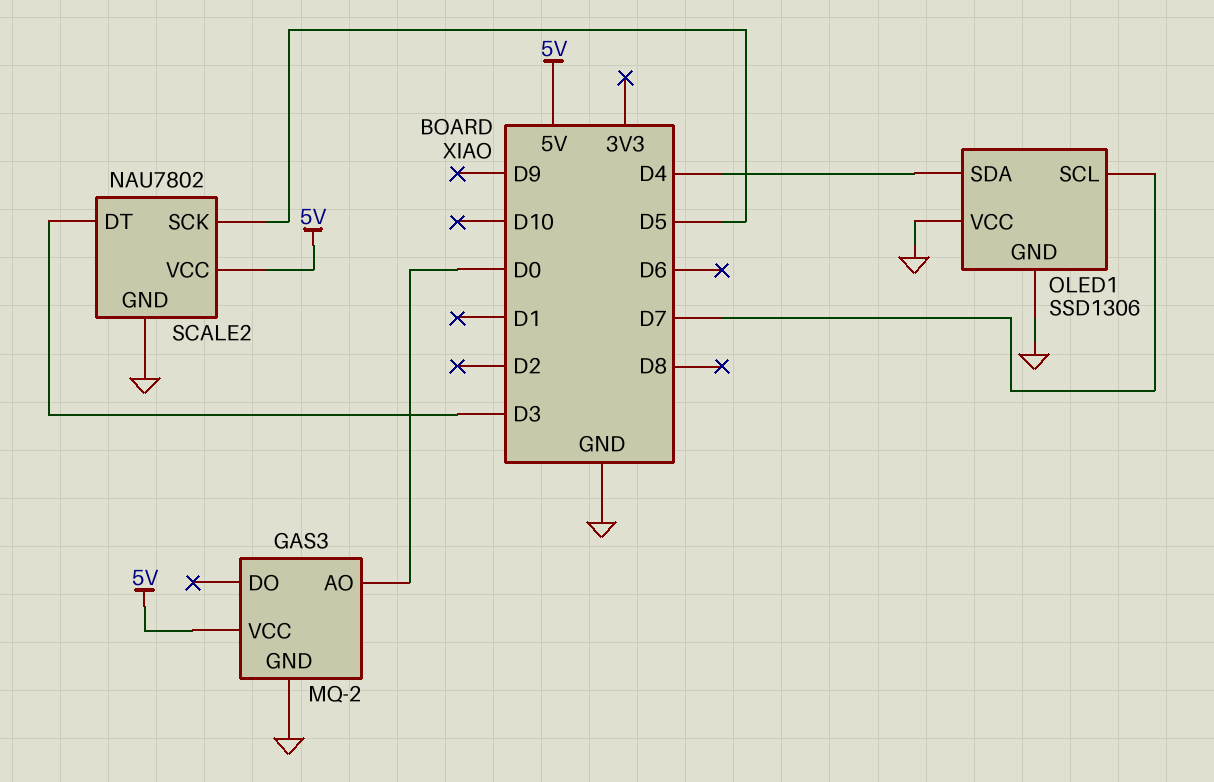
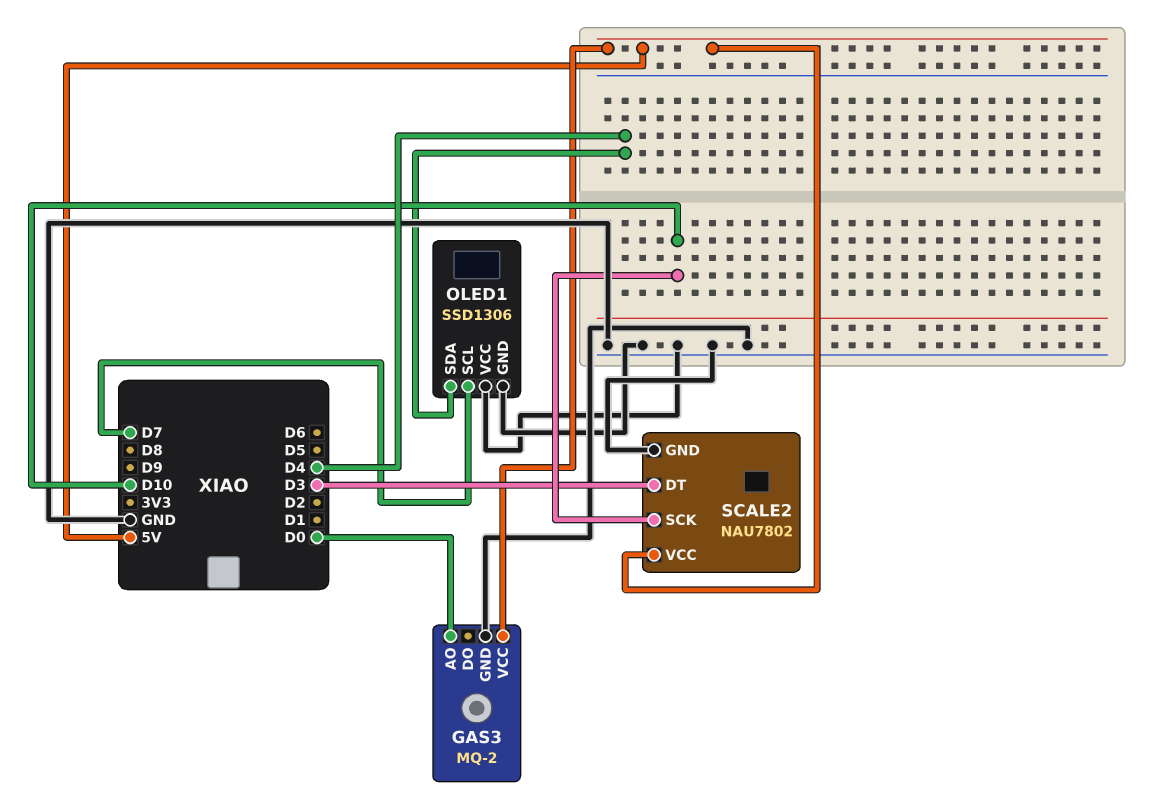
SCALE2 pin SCK: D5 -> D10

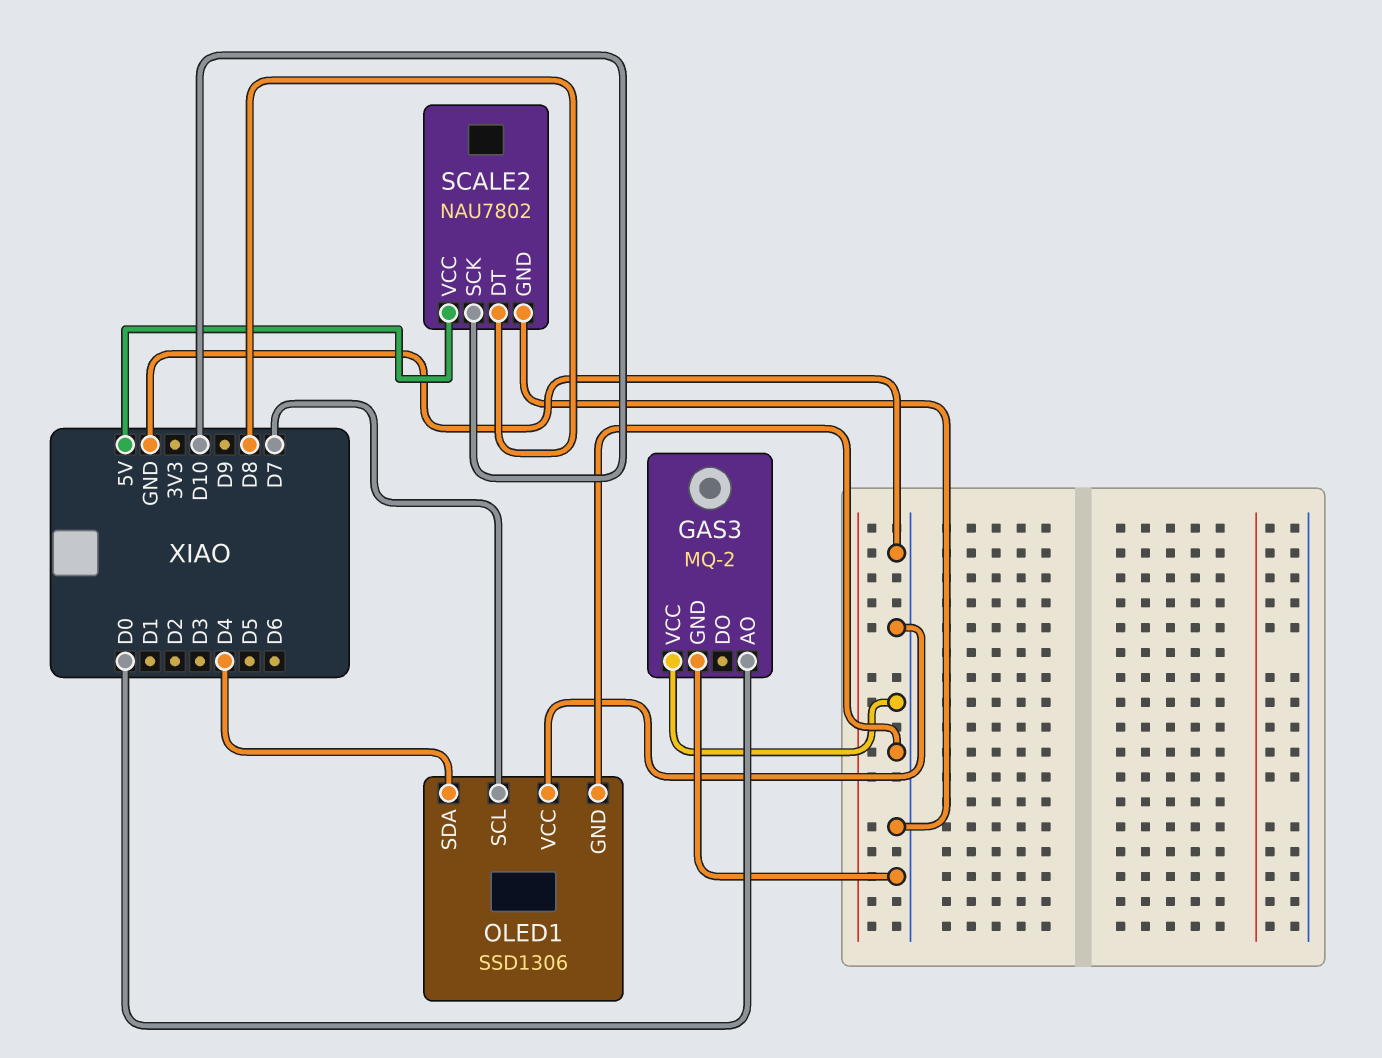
GAS3 pin VCC: 5V -> GND
SCALE2 pin DT: D3 -> D8

